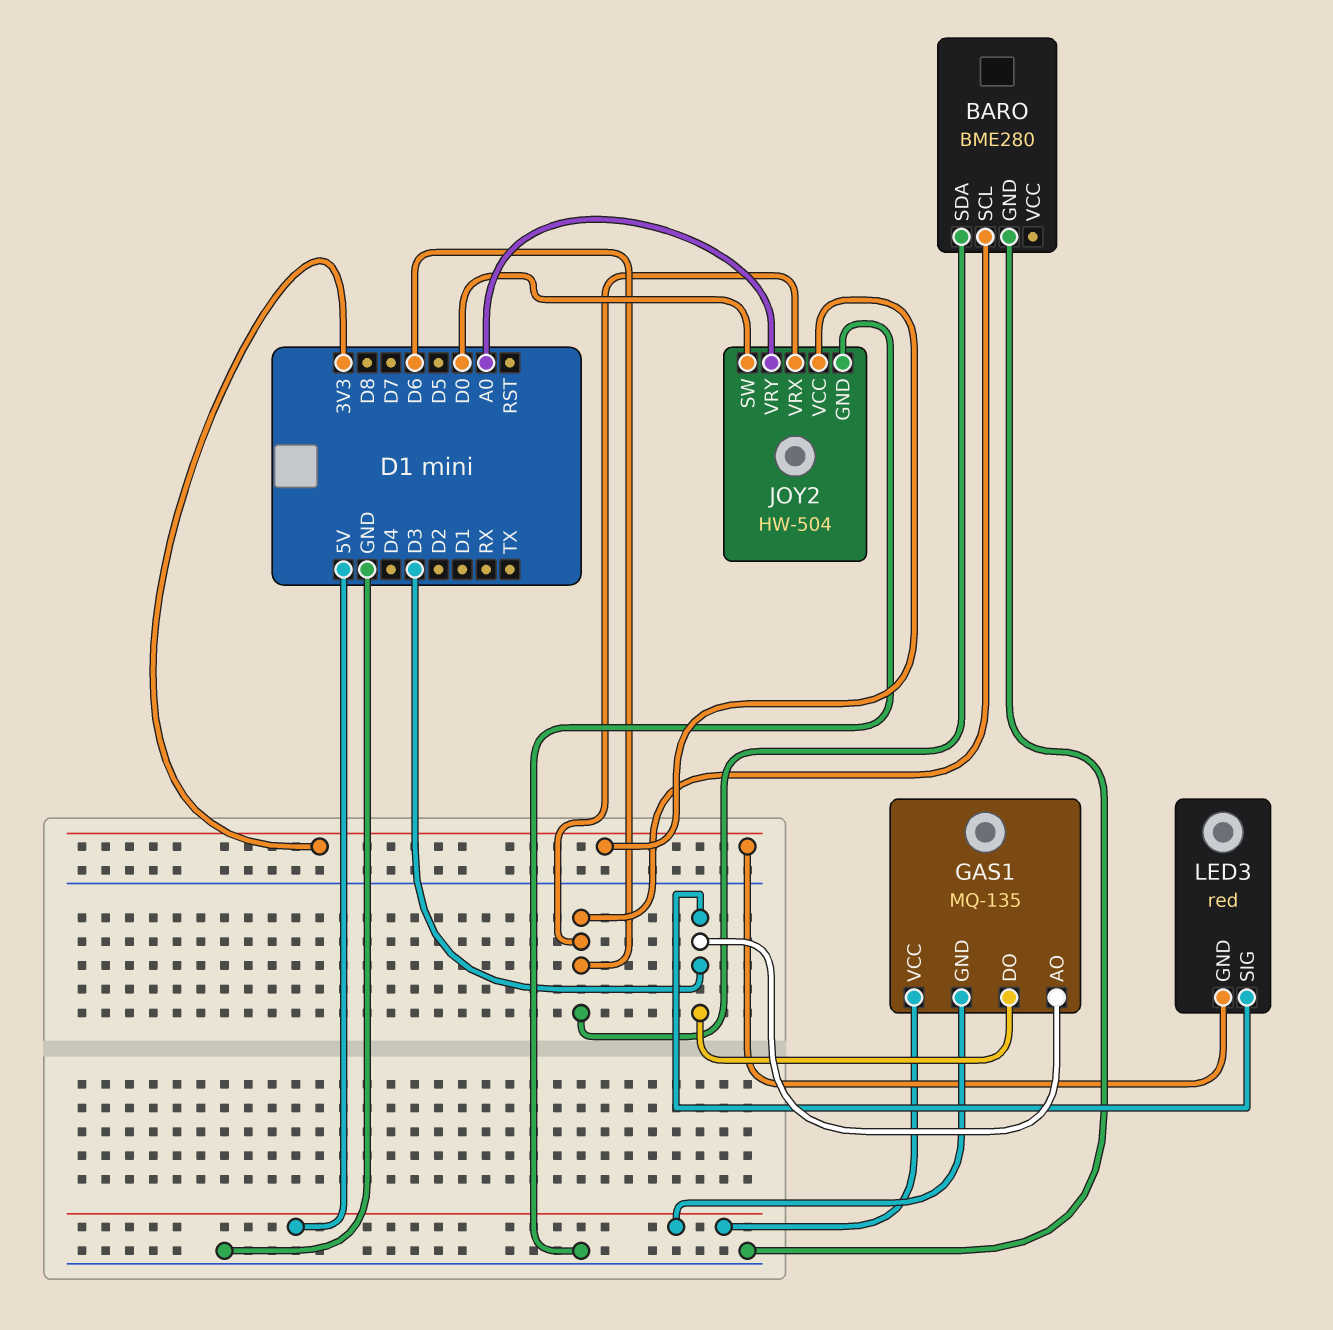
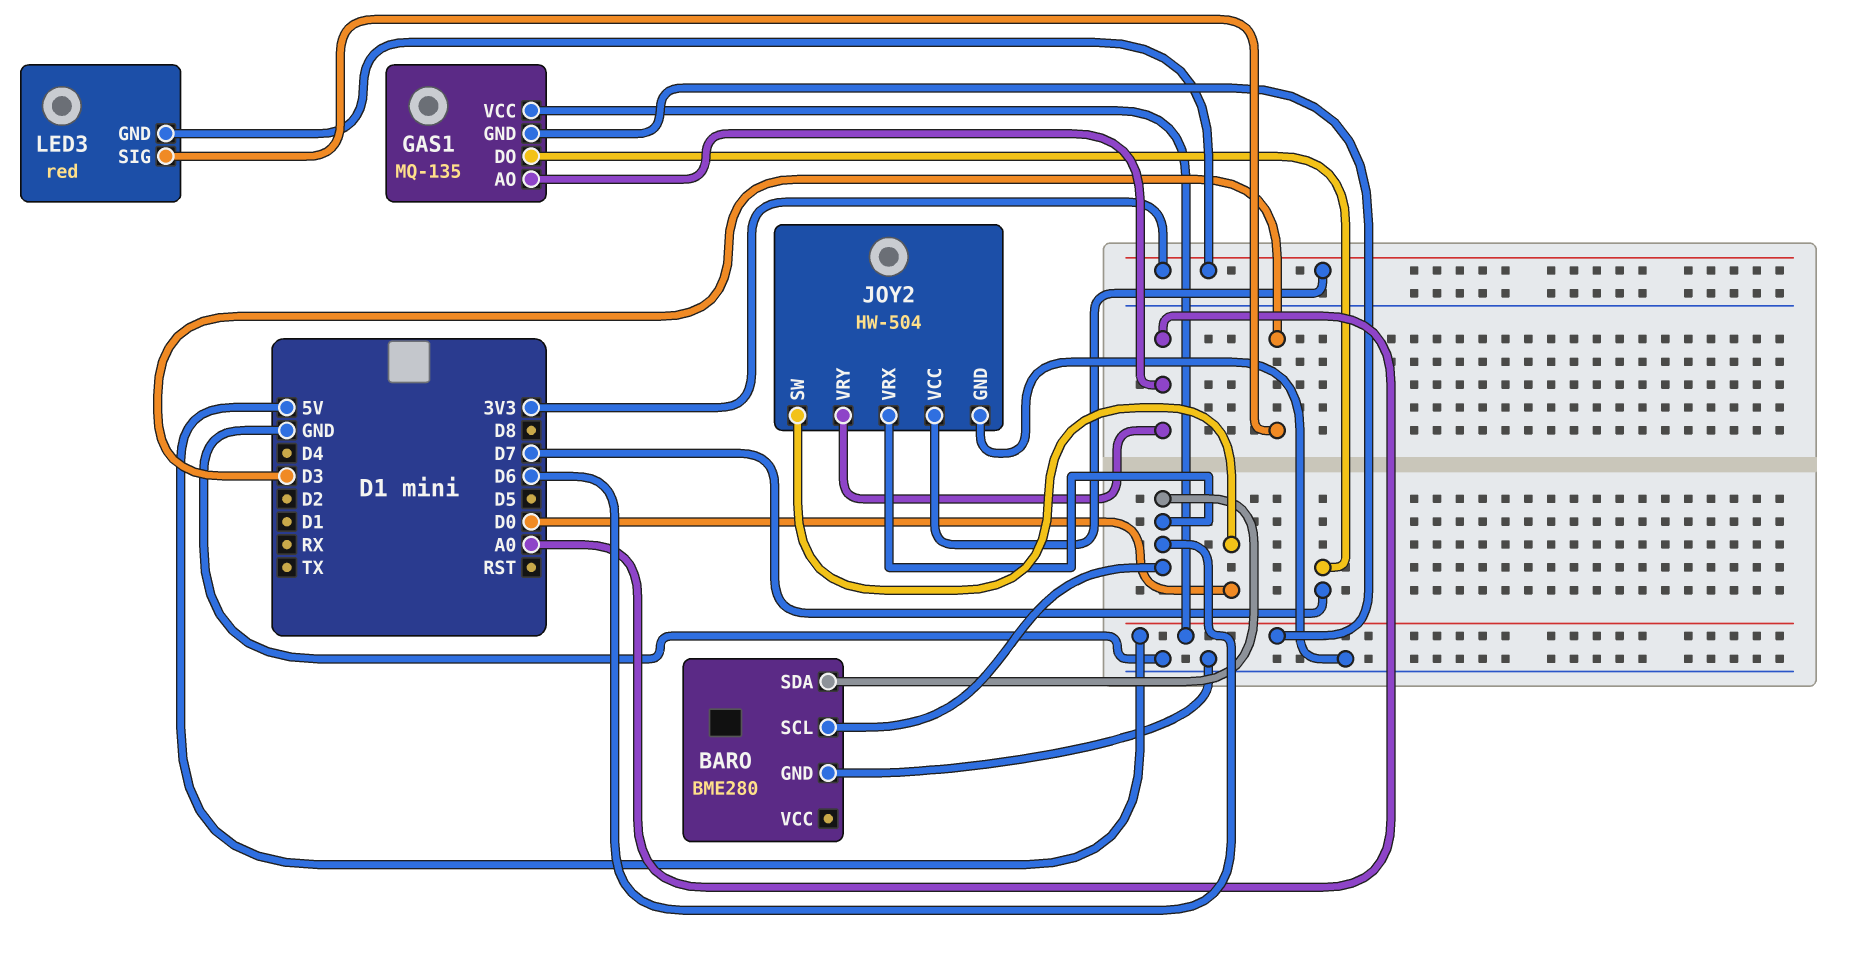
GAS1 pin AO: D3 -> A0
GAS1 pin DO: D3 -> D7

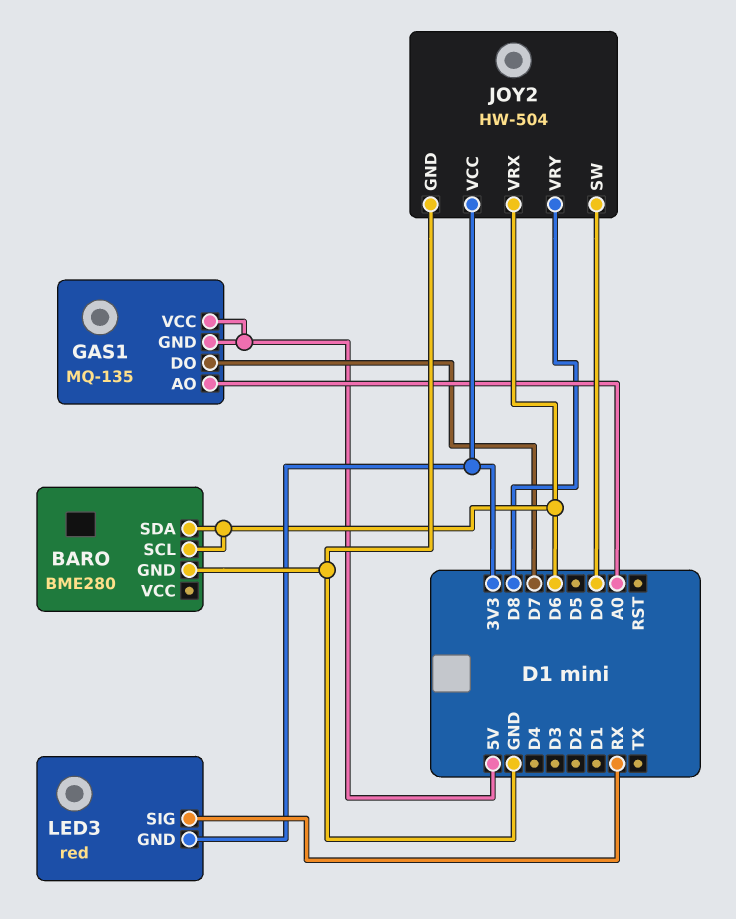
JOY2 pin VRY: A0 -> D8
LED3 pin SIG: D3 -> RX

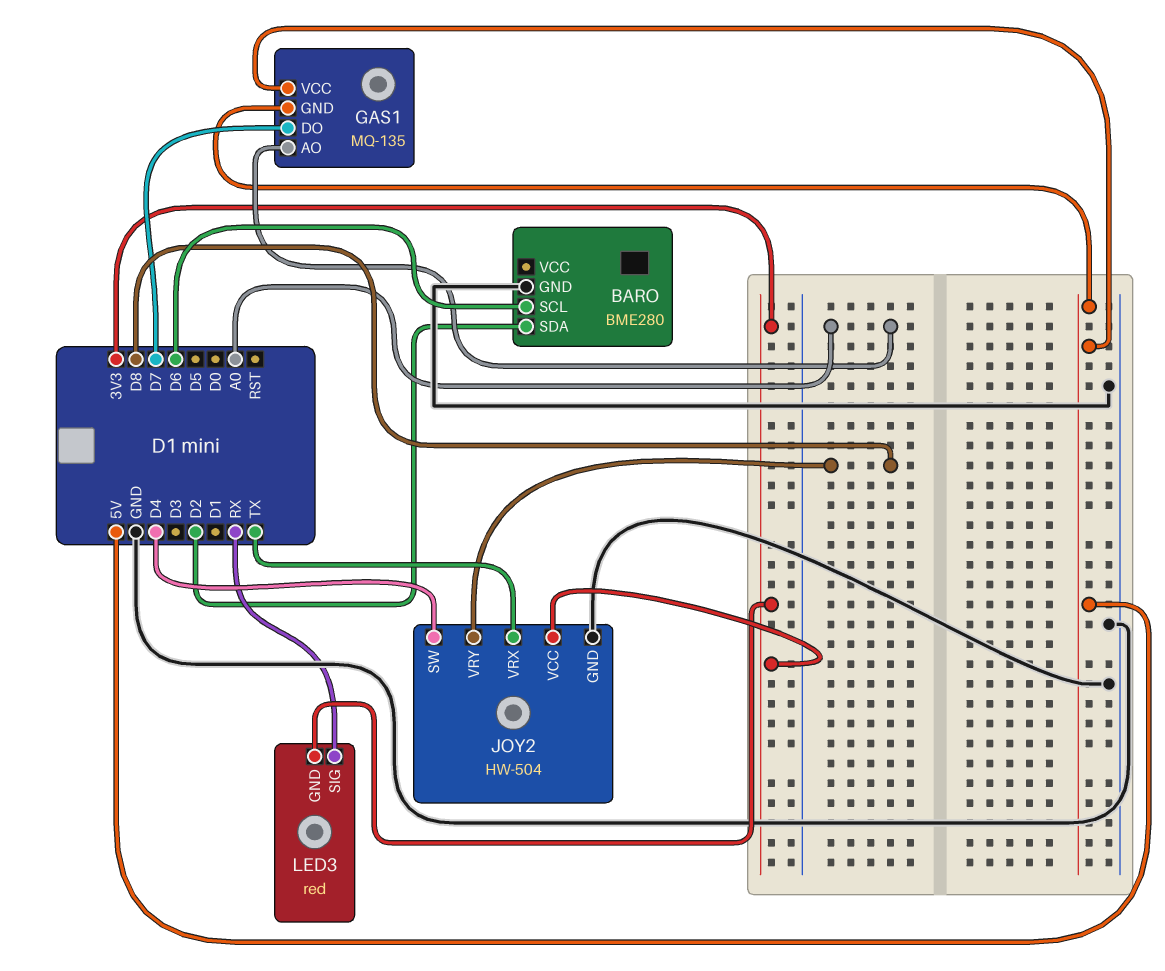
BARO pin SDA: D6 -> D2
JOY2 pin SW: D0 -> D4
JOY2 pin VRX: D6 -> TX

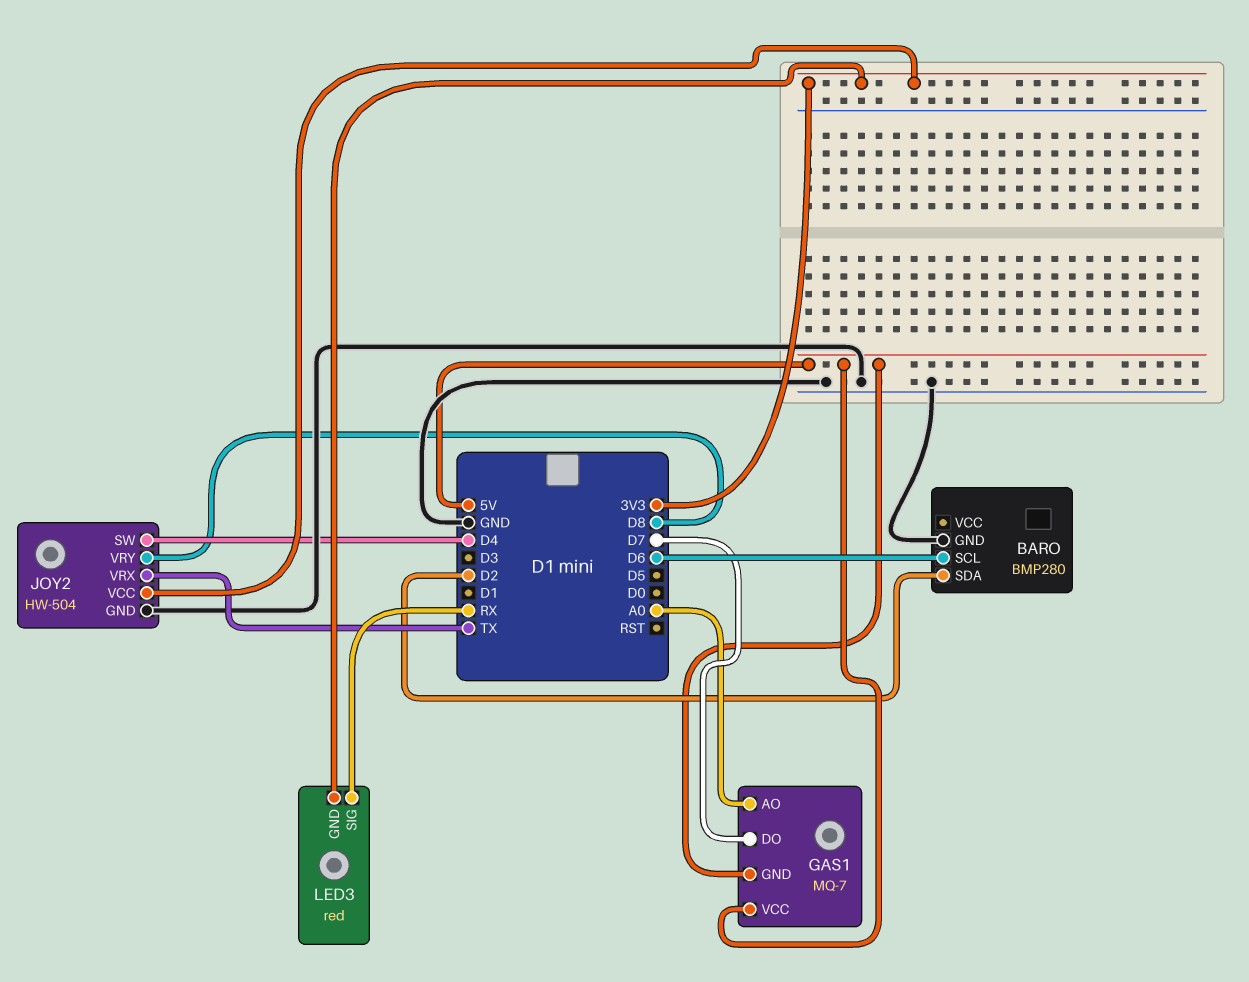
BARO: BME280 -> BMP280
GAS1: MQ-135 -> MQ-7

